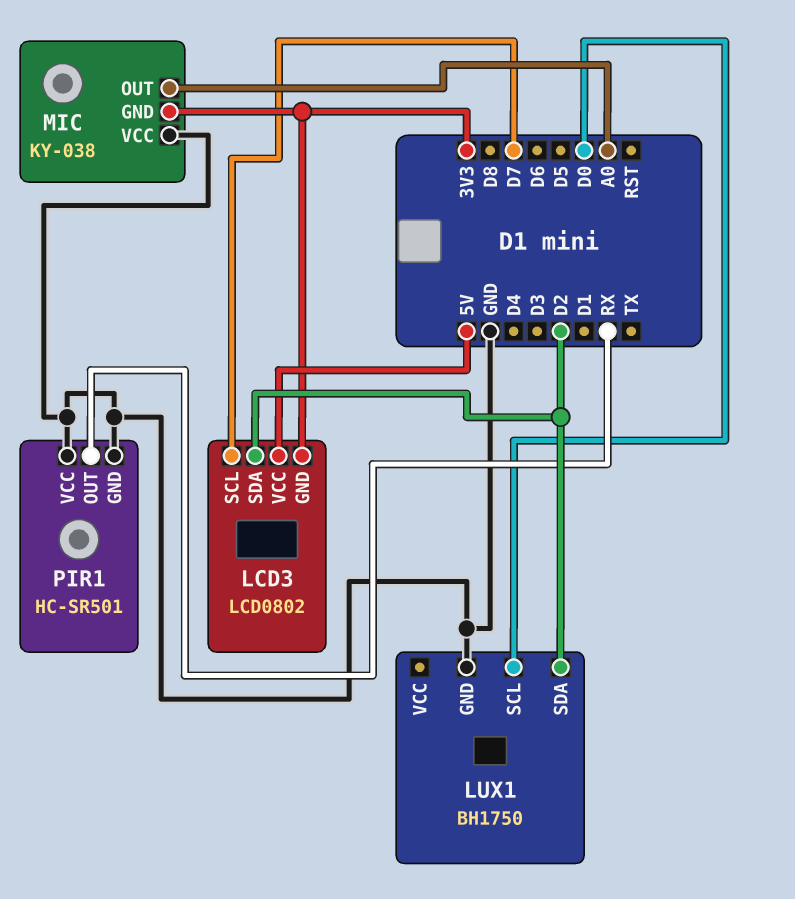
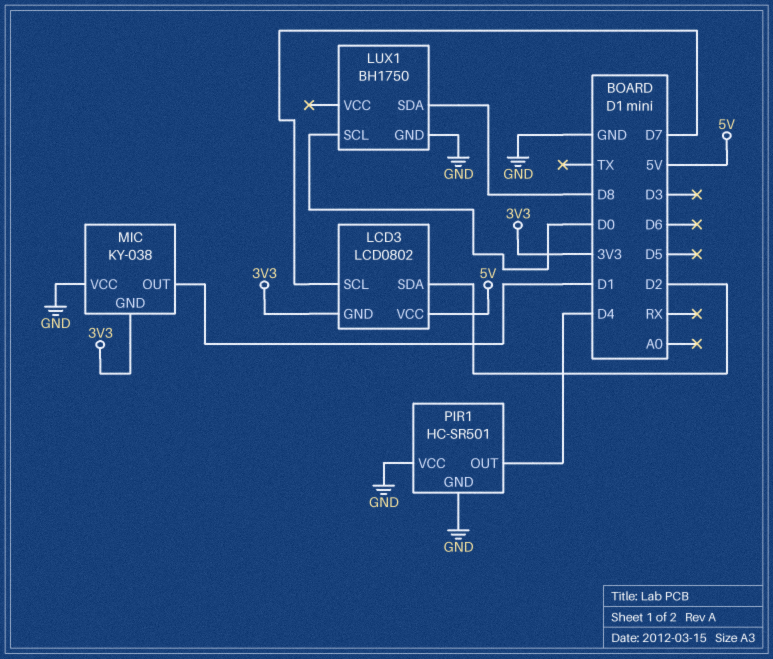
LUX1 pin SDA: D2 -> D8
MIC pin OUT: A0 -> D1
PIR1 pin OUT: RX -> D4

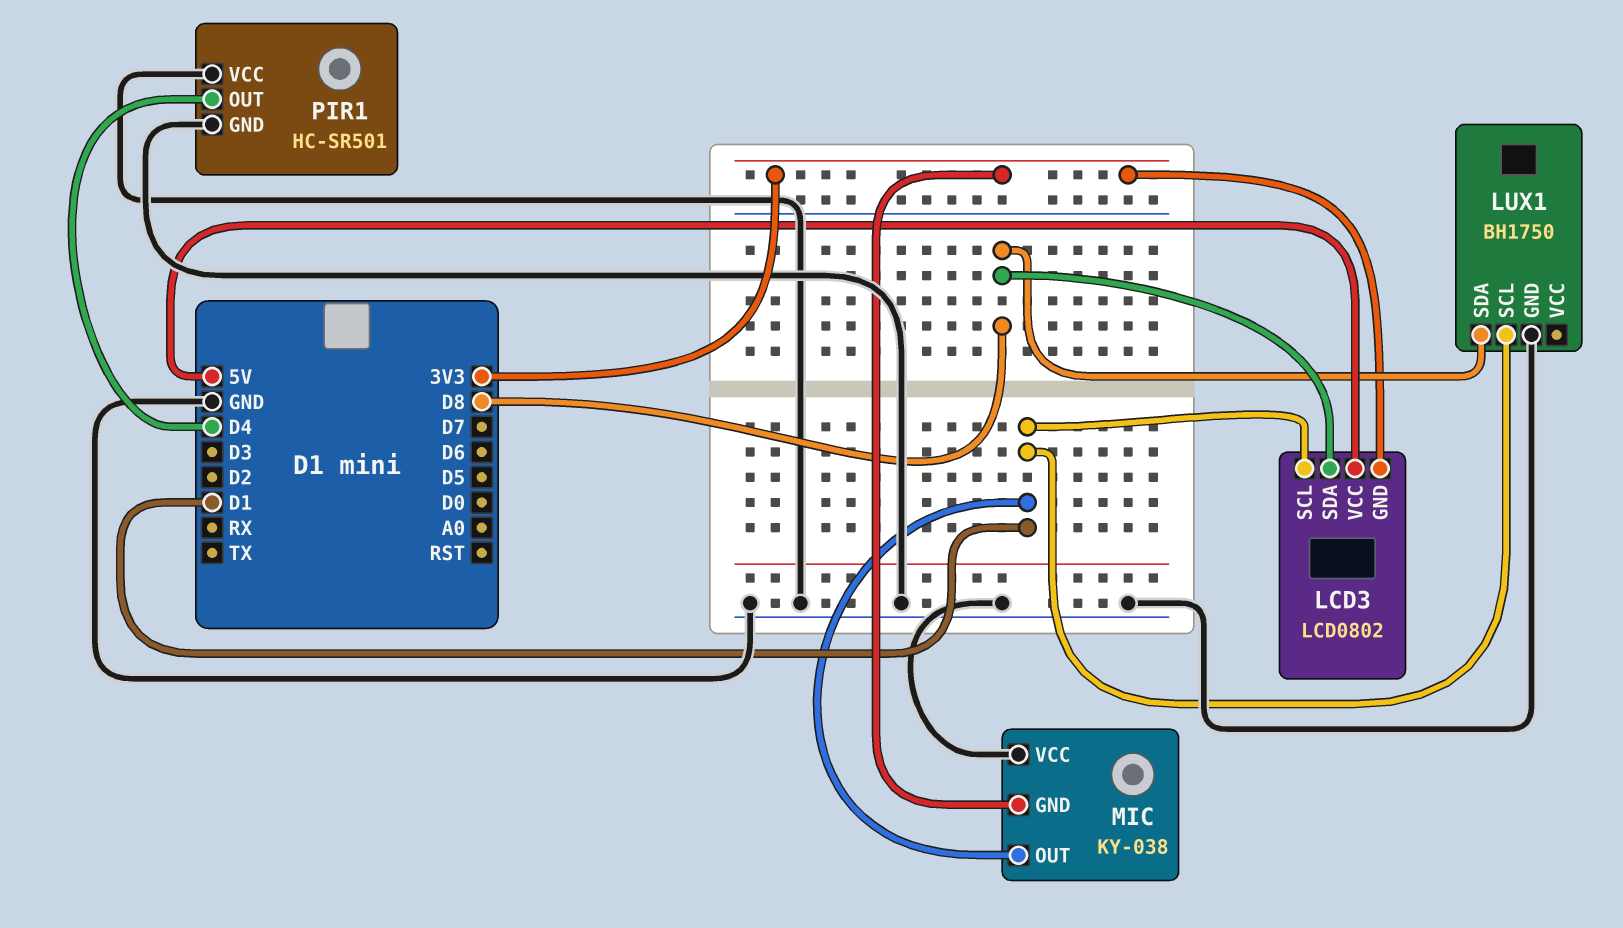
LCD3 pin SCL: D7 -> D1
LCD3 pin SDA: D2 -> D8
LUX1 pin SCL: D0 -> D1

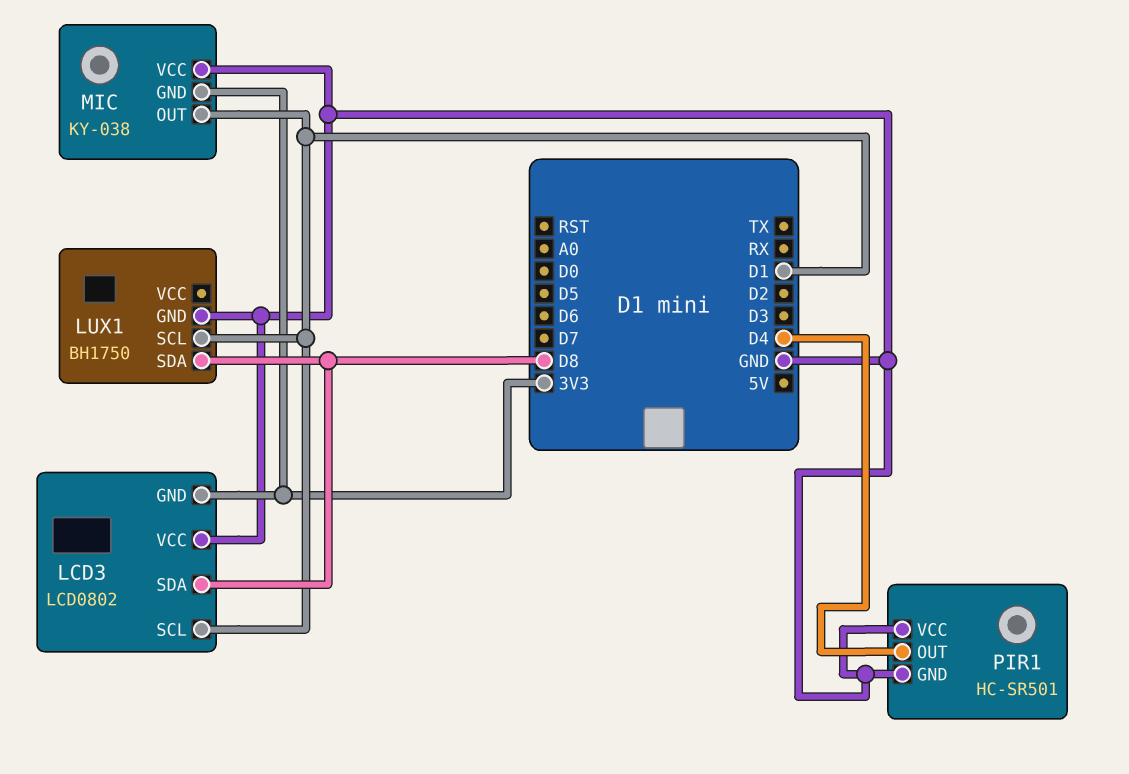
LCD3 pin VCC: 5V -> GND

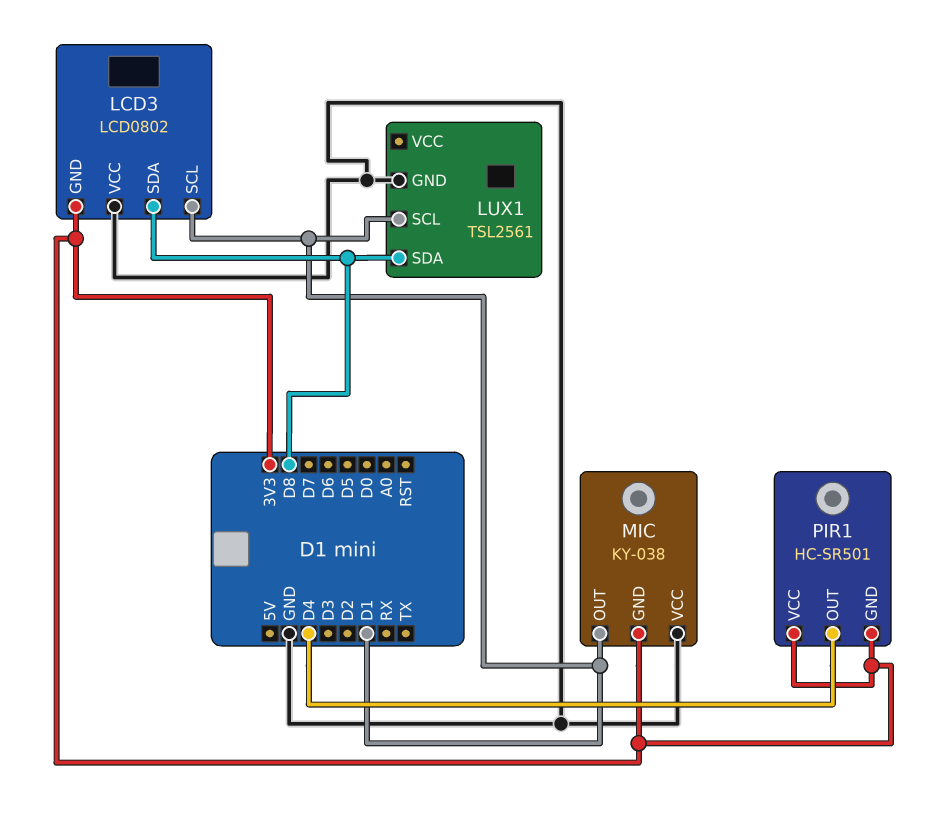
LUX1: BH1750 -> TSL2561
PIR1 pin GND: GND -> 3V3
PIR1 pin VCC: GND -> 3V3

